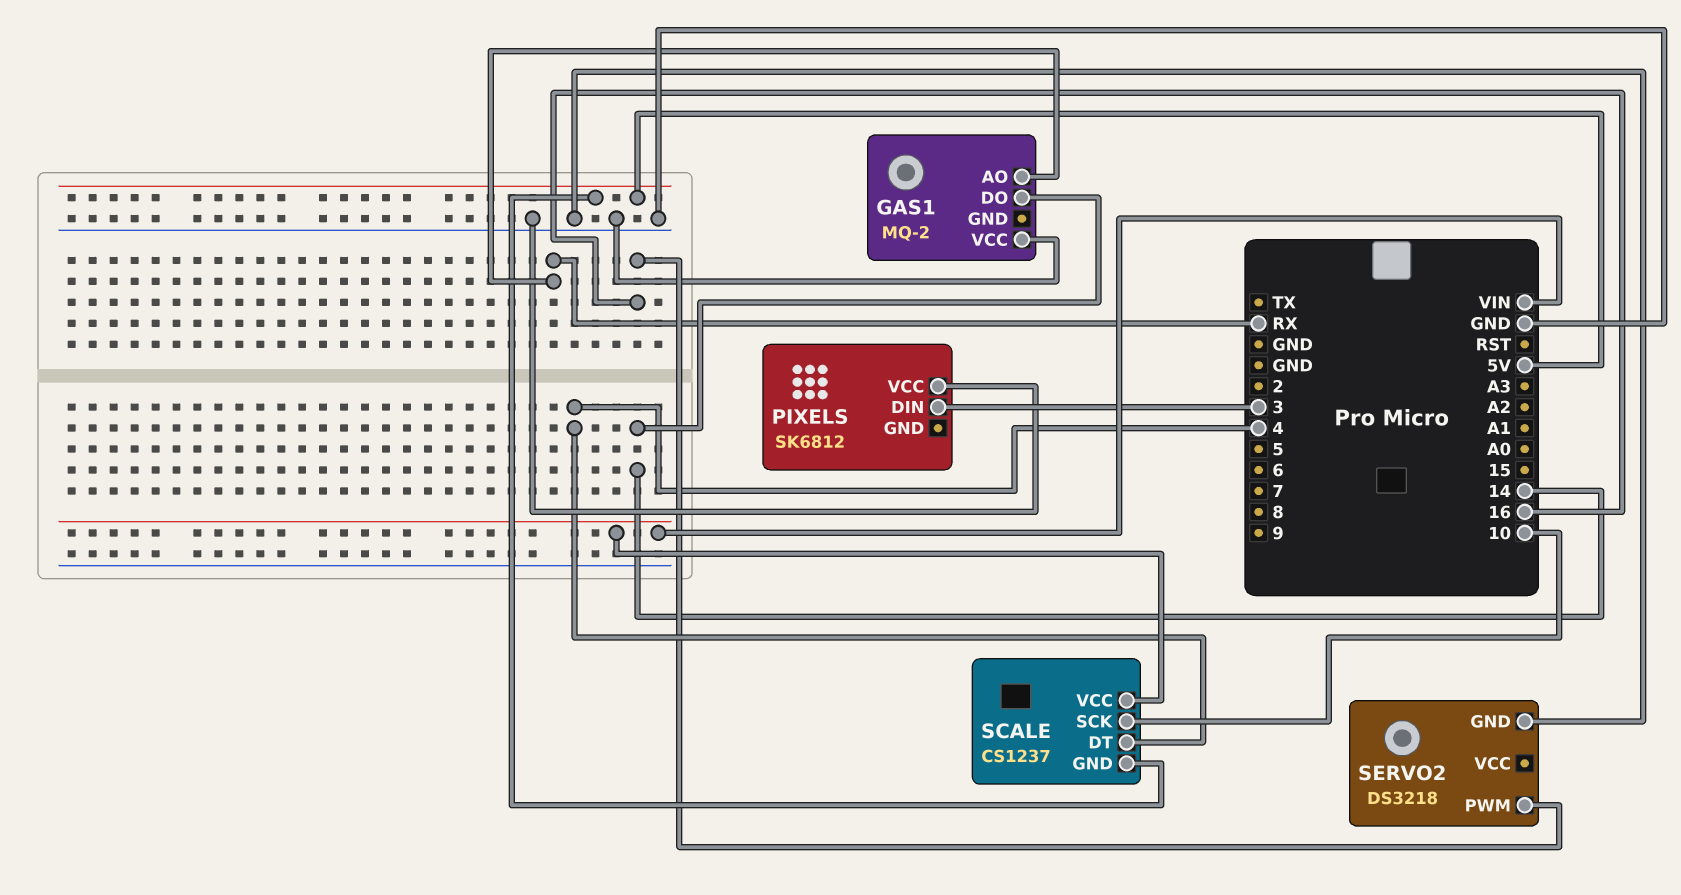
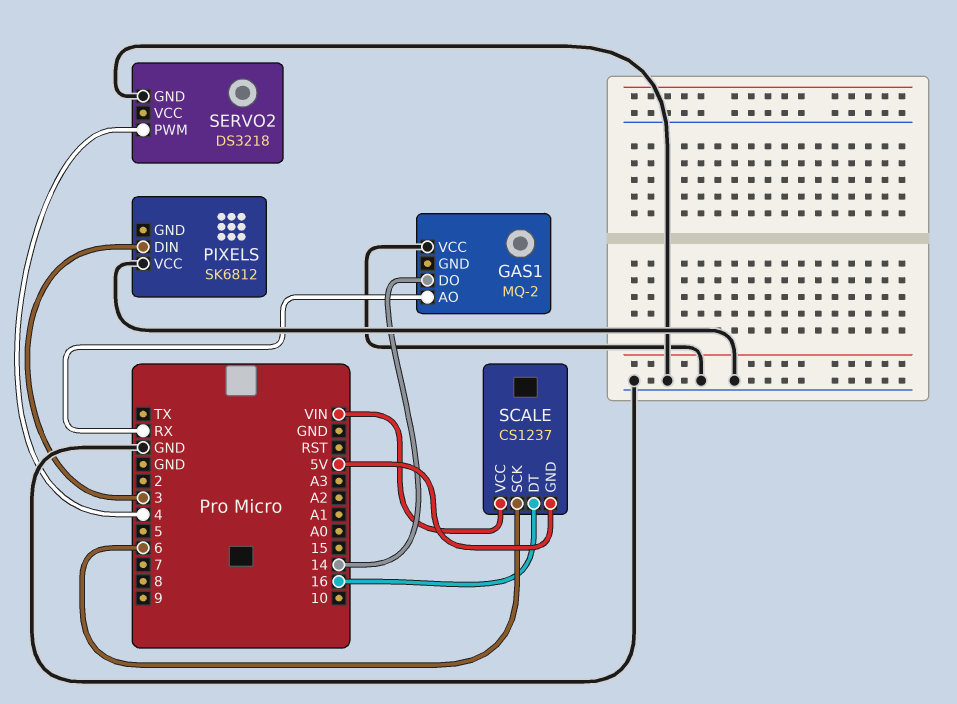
SCALE pin DT: 4 -> 16
SCALE pin SCK: 10 -> 6
SERVO2 pin PWM: 16 -> 4

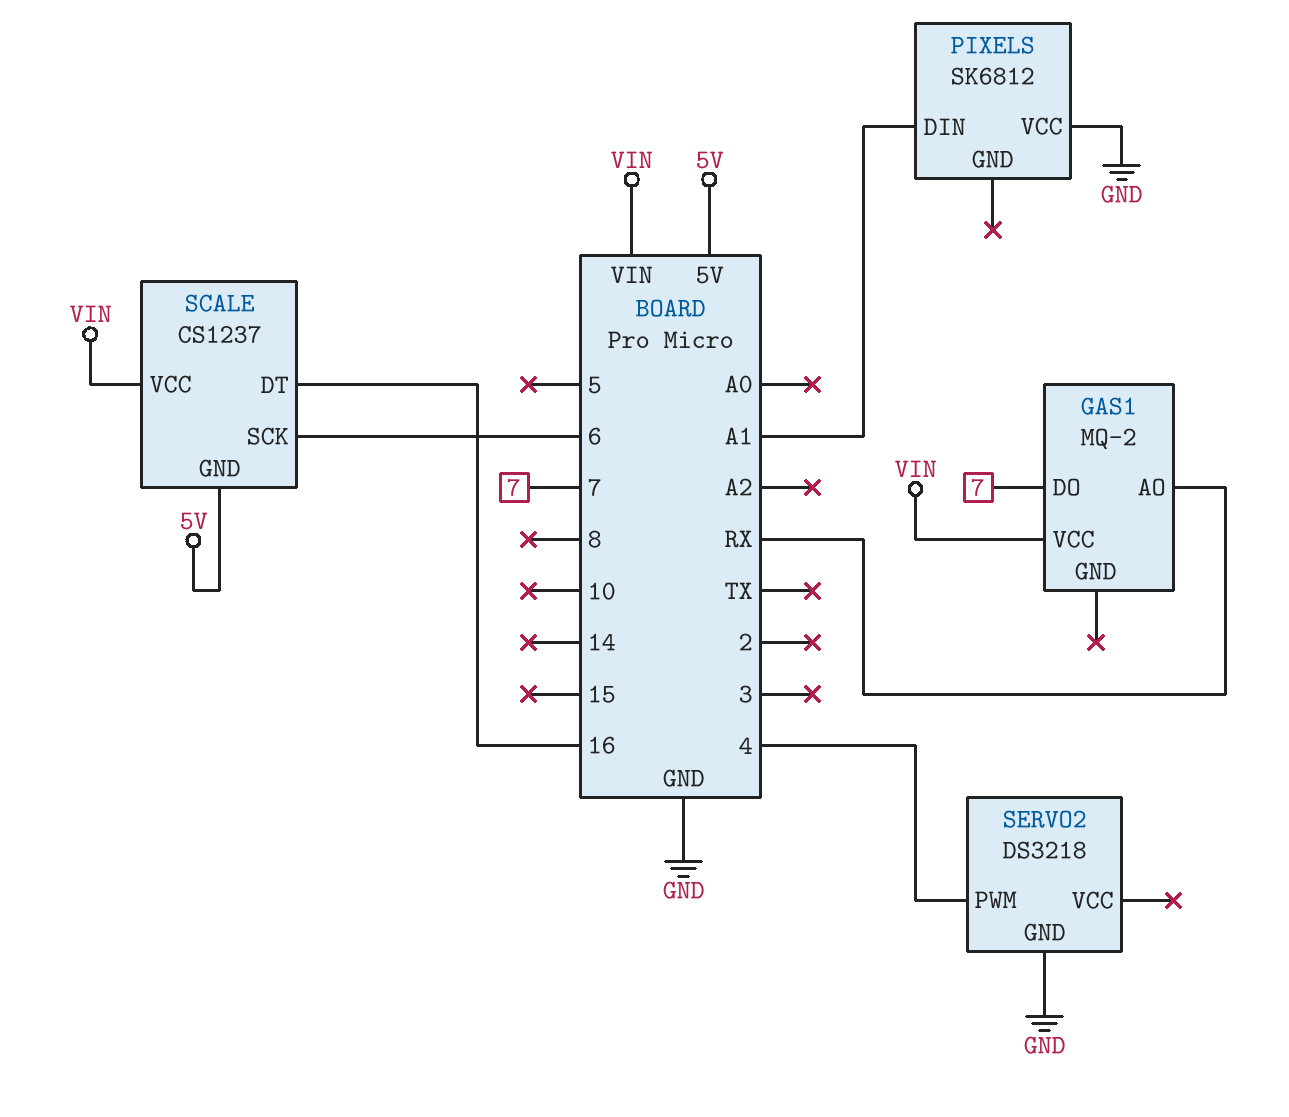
GAS1 pin DO: 14 -> 7
GAS1 pin VCC: GND -> VIN
PIXELS pin DIN: 3 -> A1

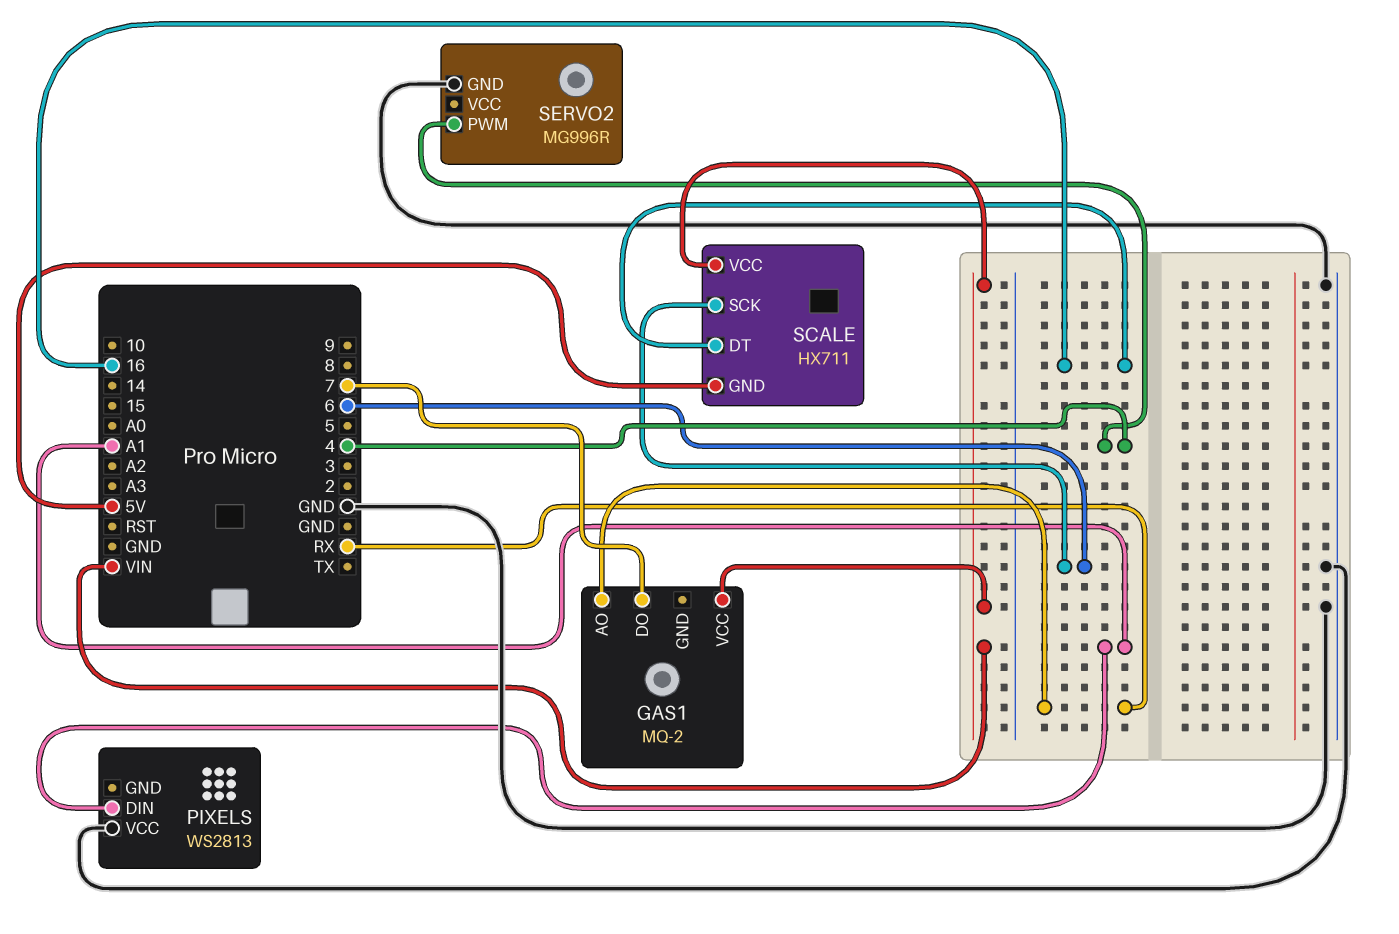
PIXELS: SK6812 -> WS2813
SCALE: CS1237 -> HX711
SERVO2: DS3218 -> MG996R

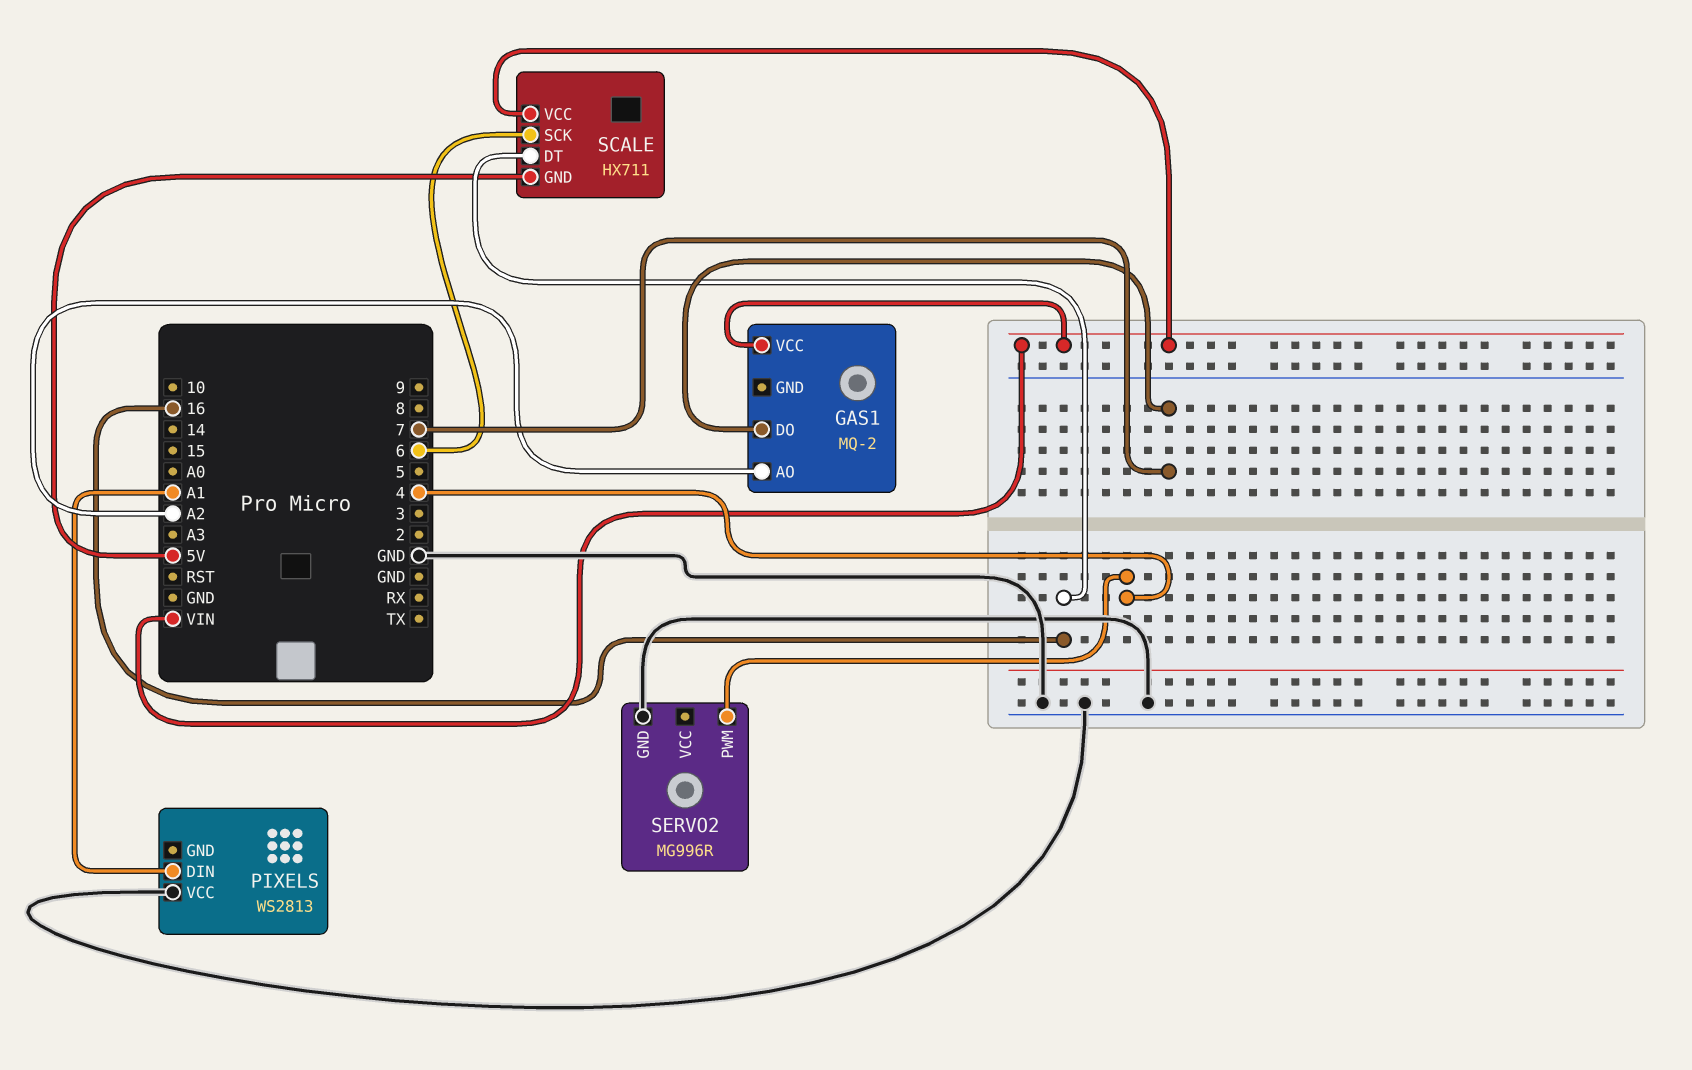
GAS1 pin AO: RX -> A2

